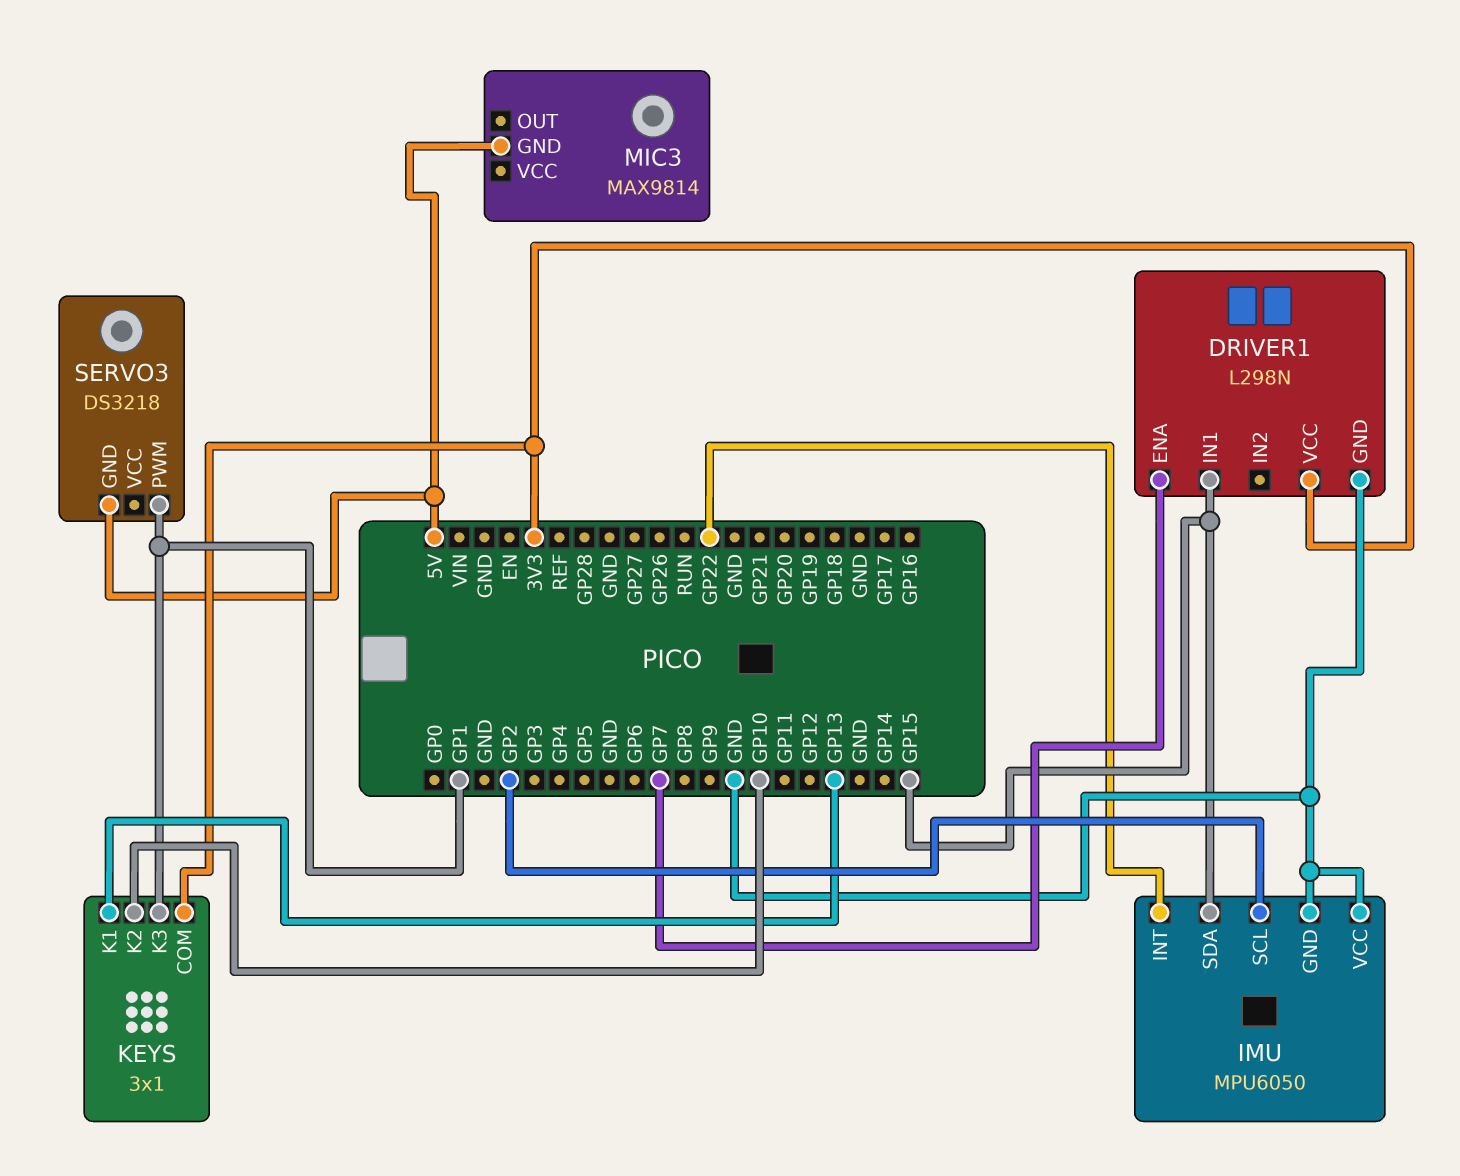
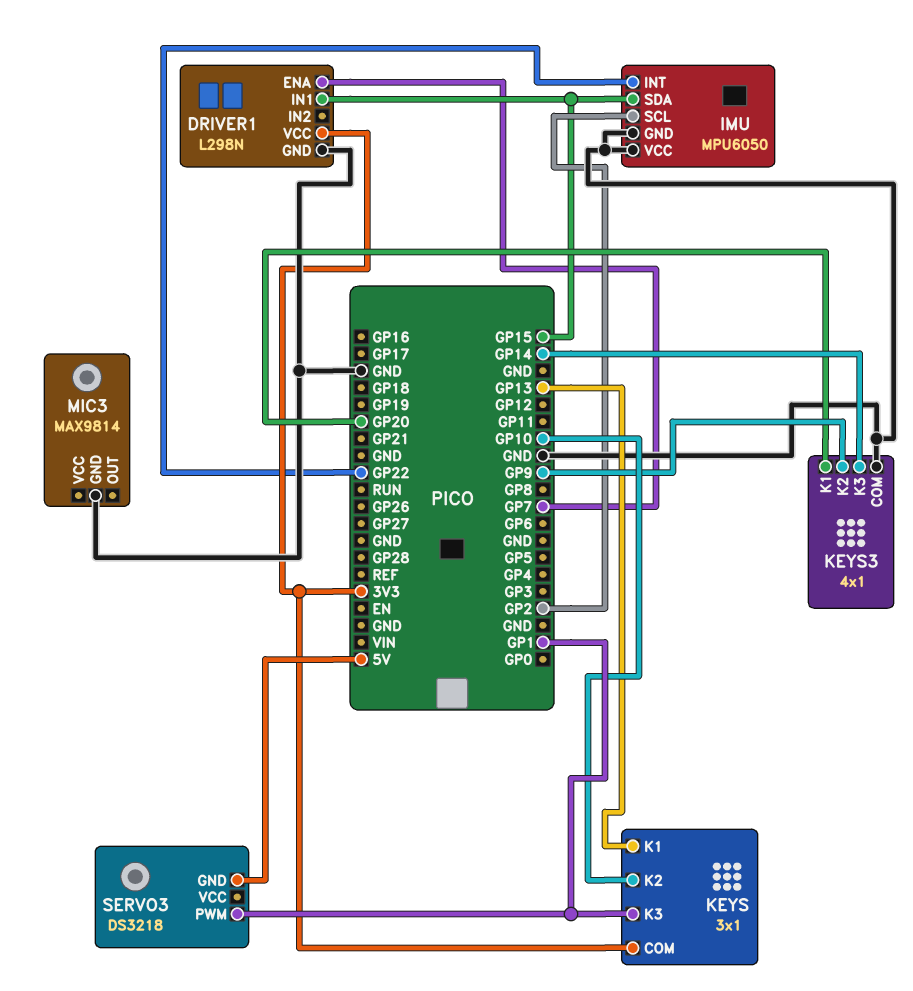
KEYS3: none -> 4x1
KEYS3 pin COM: none -> GND
KEYS3 pin K1: none -> GP20
KEYS3 pin K2: none -> GP9
KEYS3 pin K3: none -> GP14
MIC3 pin GND: 5V -> GND

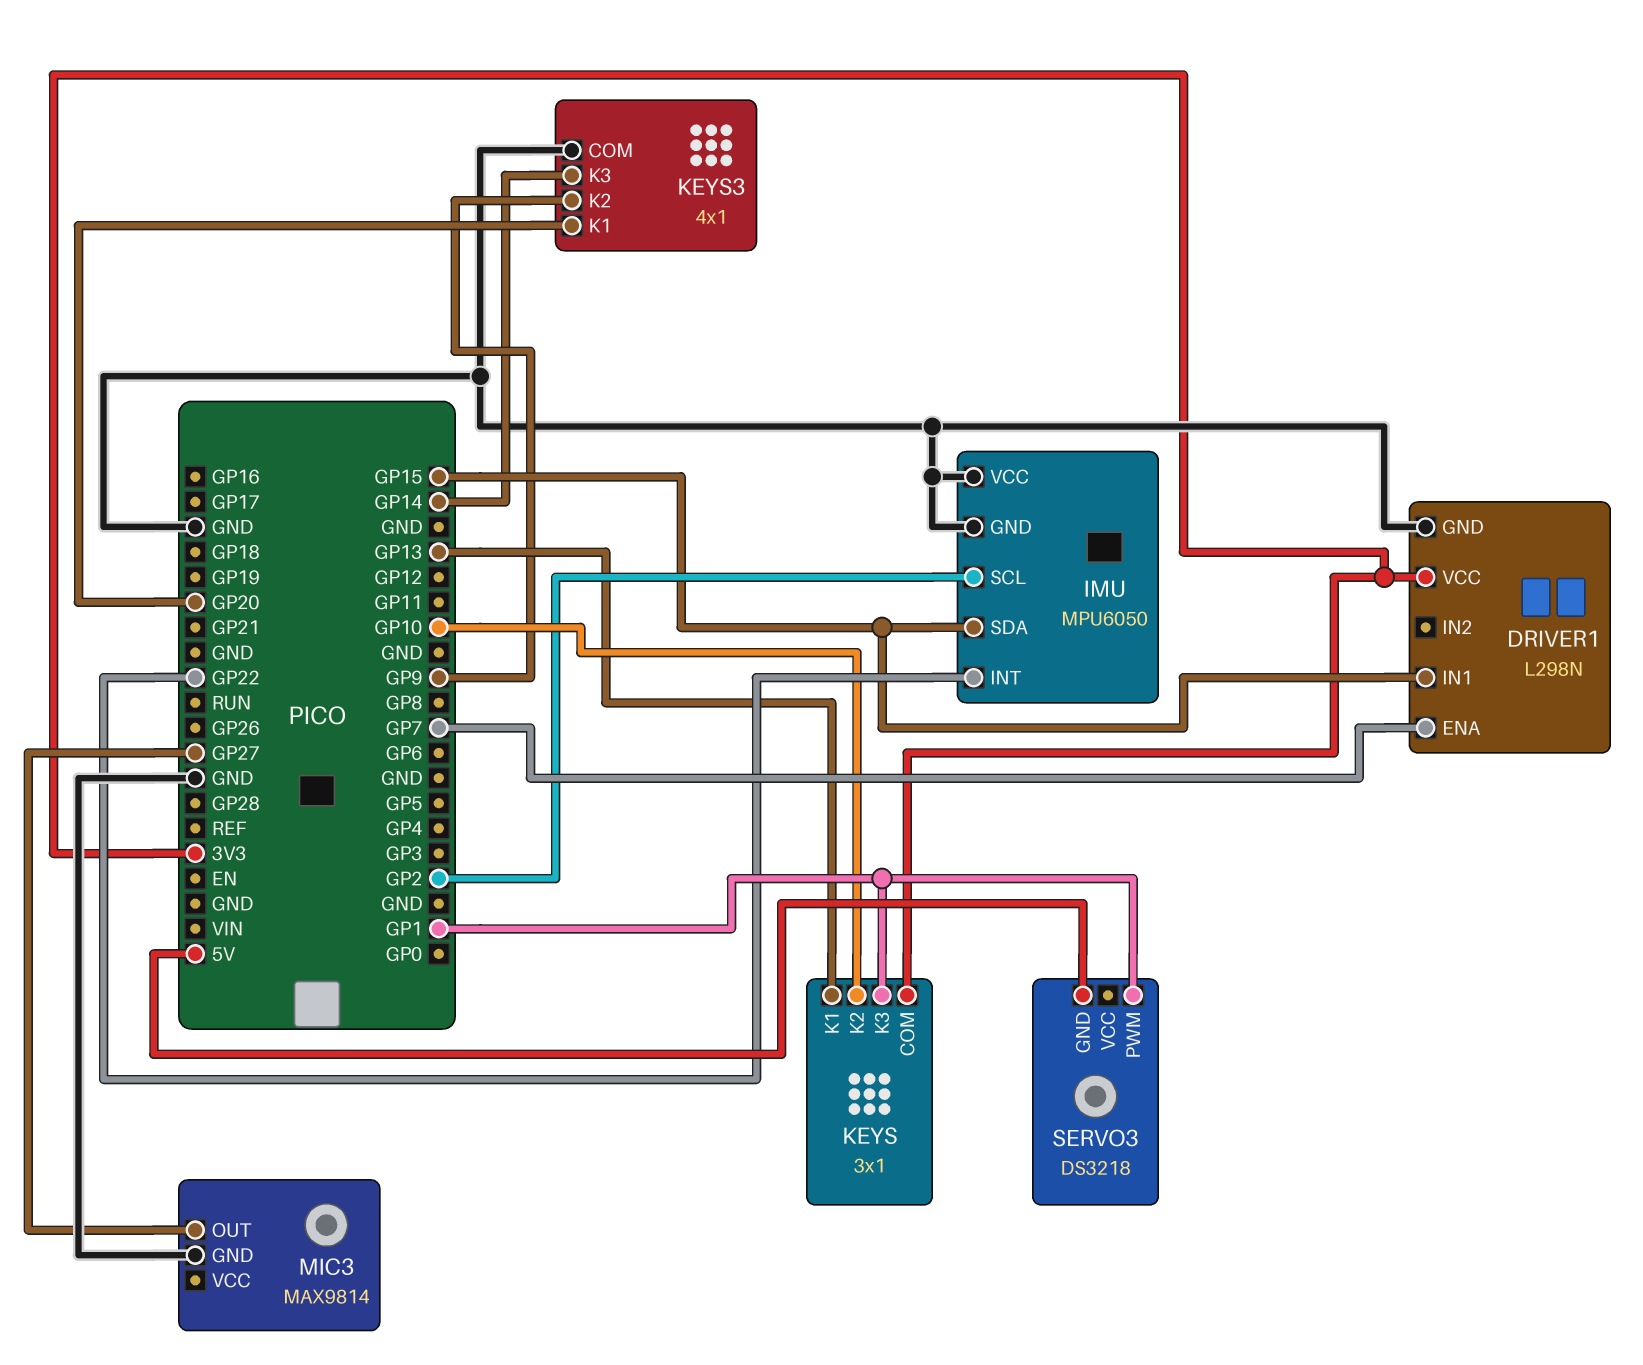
MIC3 pin OUT: none -> GP27

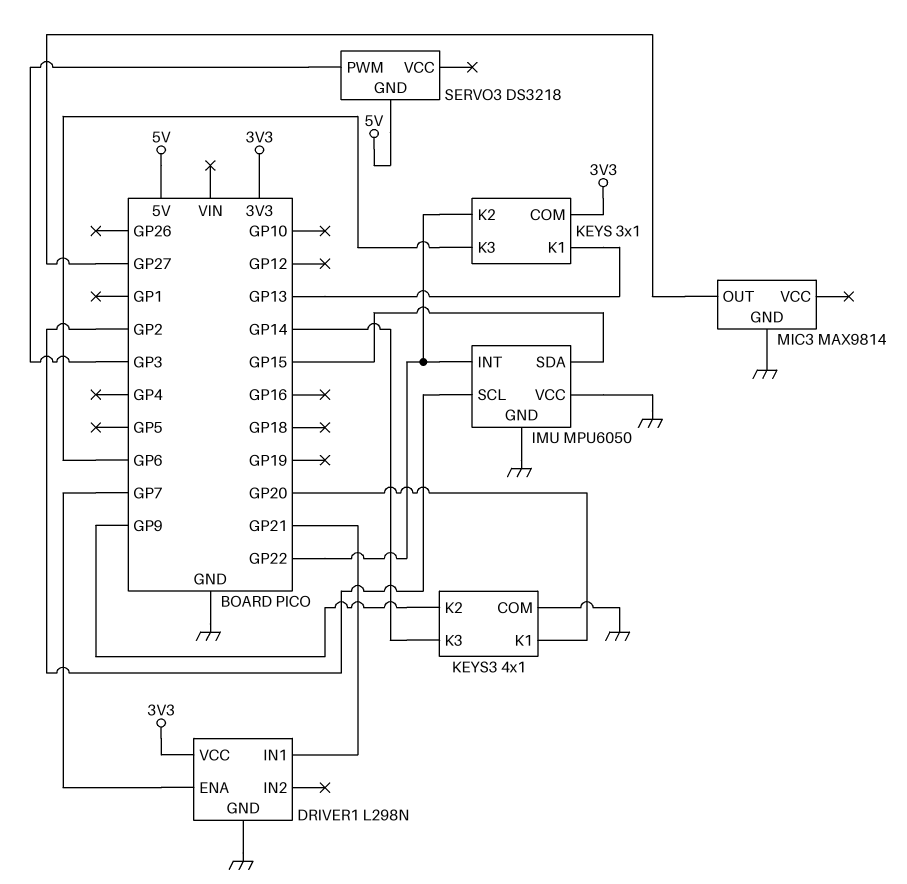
DRIVER1 pin IN1: GP15 -> GP21
KEYS pin K2: GP10 -> GP22
KEYS pin K3: GP1 -> GP6
SERVO3 pin PWM: GP1 -> GP3

